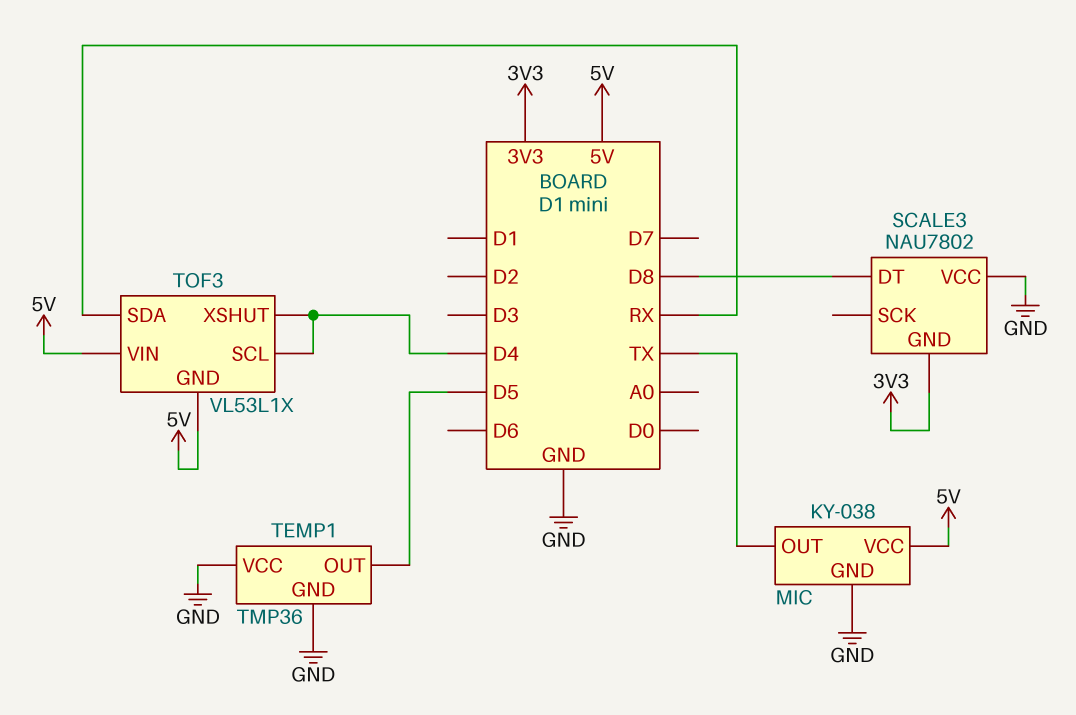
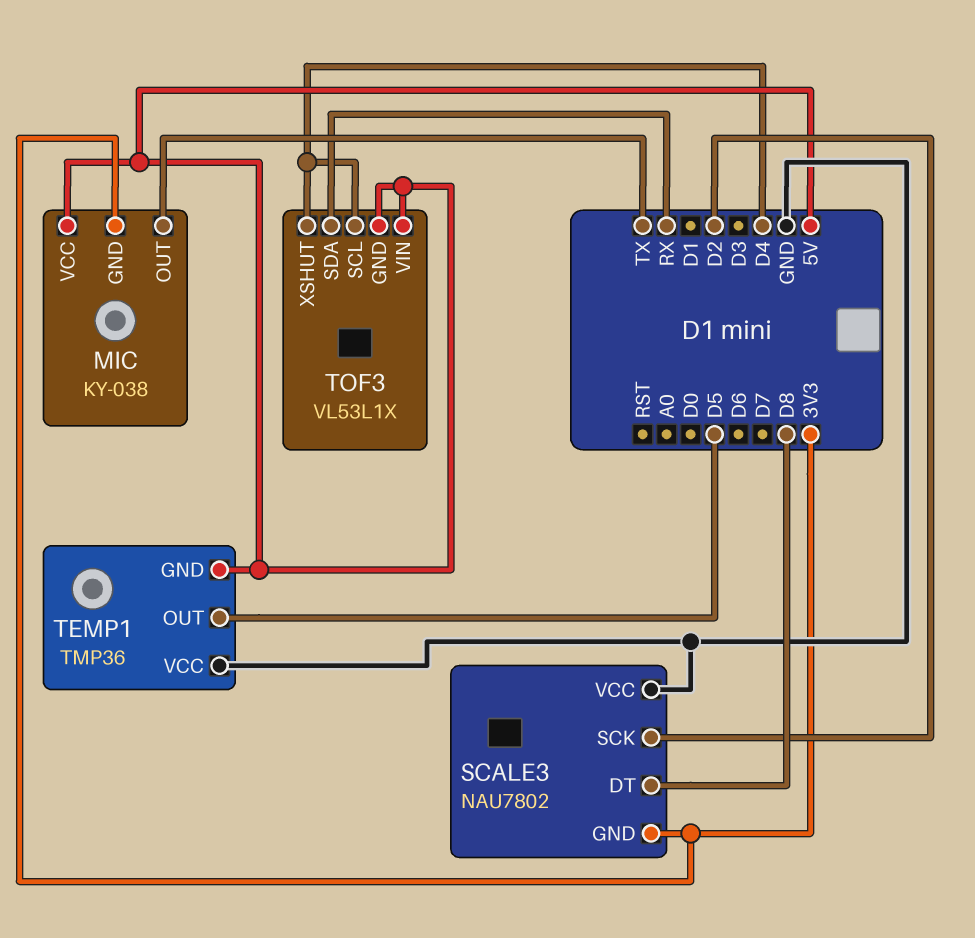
MIC pin GND: GND -> 3V3
SCALE3 pin SCK: none -> D2
TEMP1 pin GND: GND -> 5V

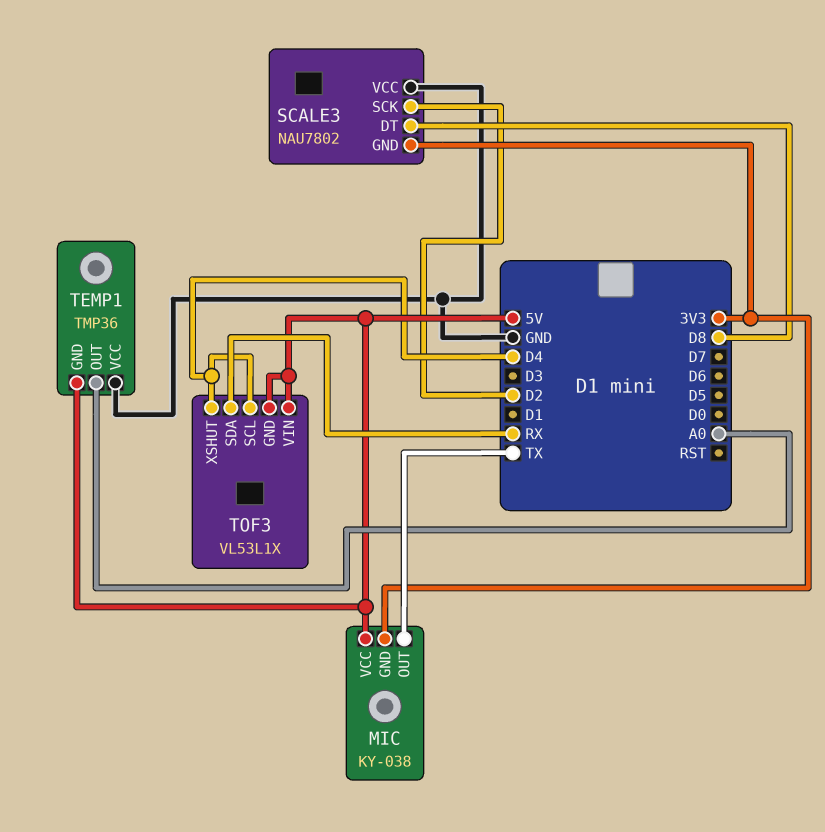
TEMP1 pin OUT: D5 -> A0

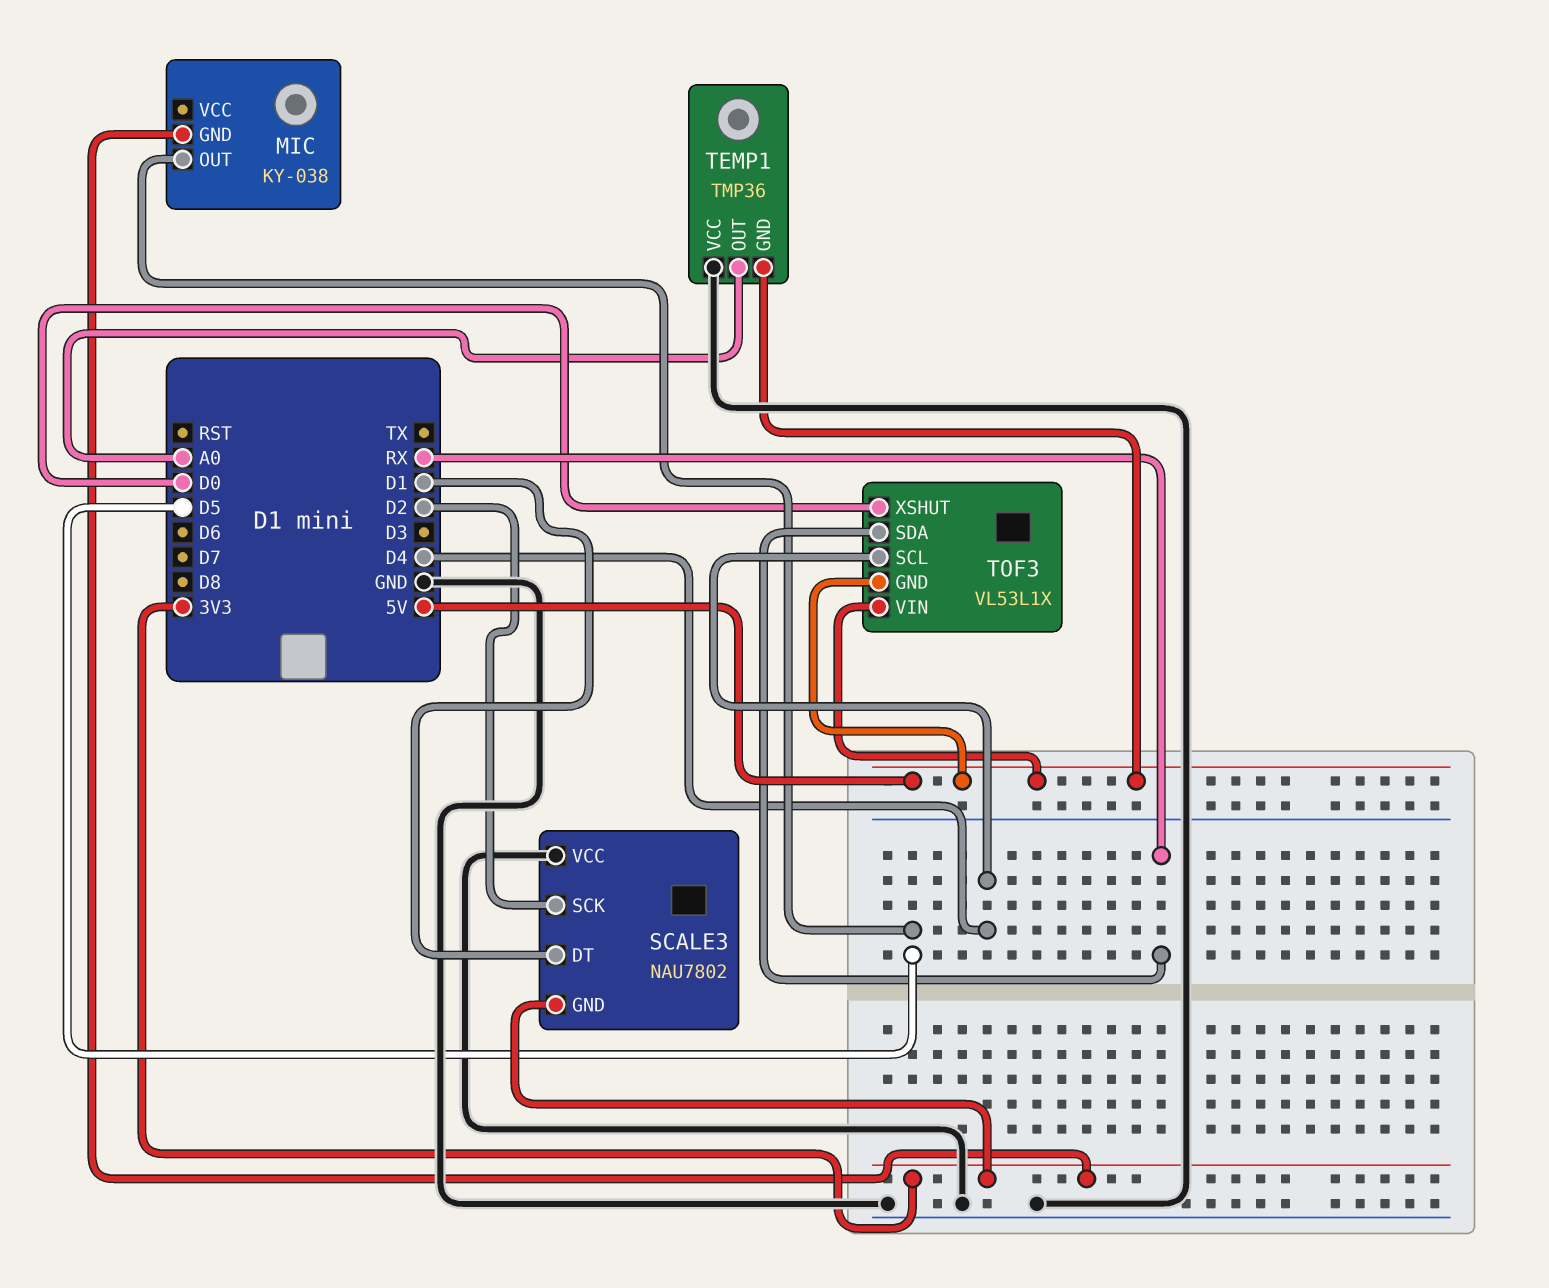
MIC pin OUT: TX -> D5
MIC pin VCC: 5V -> none
SCALE3 pin DT: D8 -> D1
TOF3 pin XSHUT: D4 -> D0

